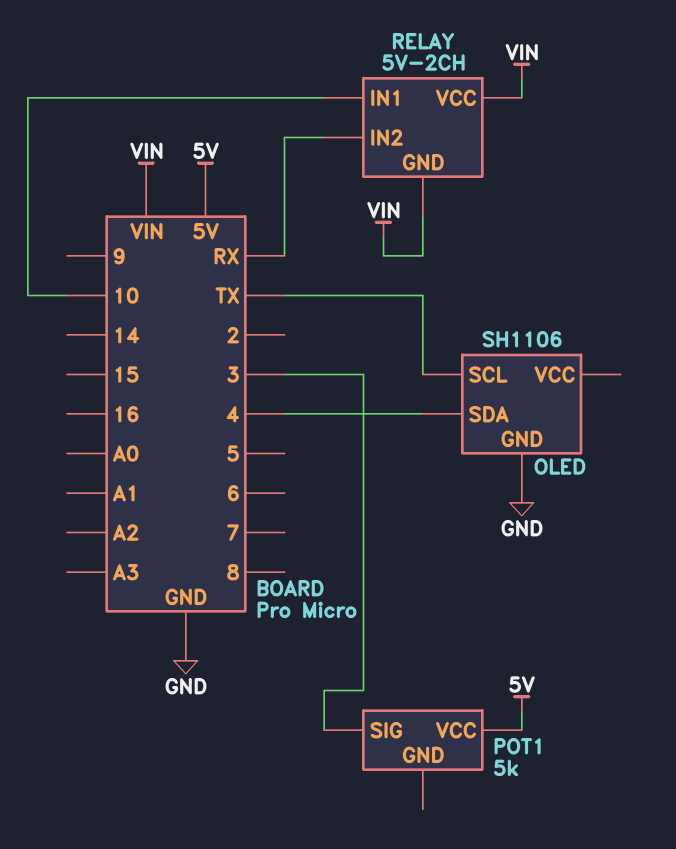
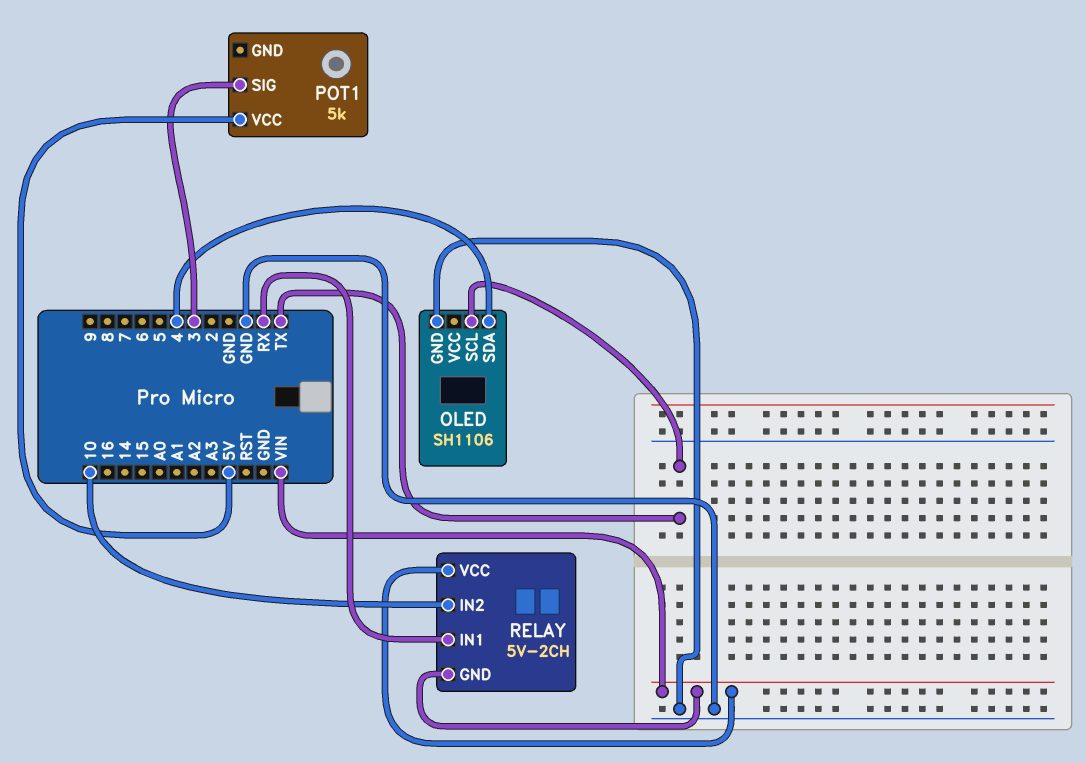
RELAY pin IN1: 10 -> RX
RELAY pin IN2: RX -> 10

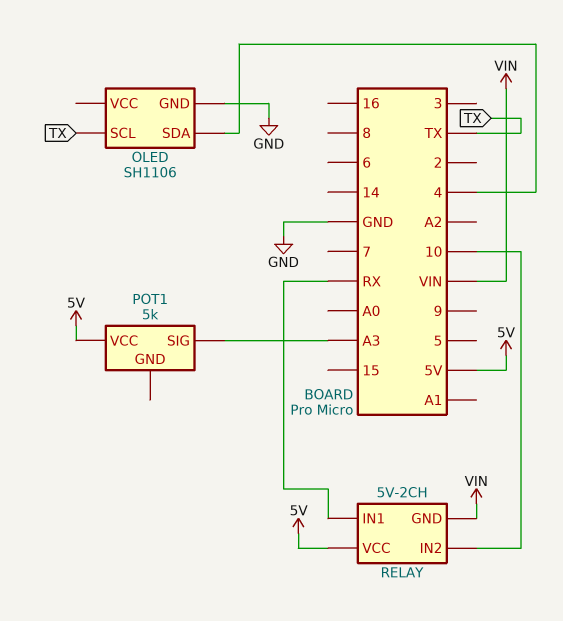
POT1 pin SIG: 3 -> A3
RELAY pin VCC: VIN -> 5V

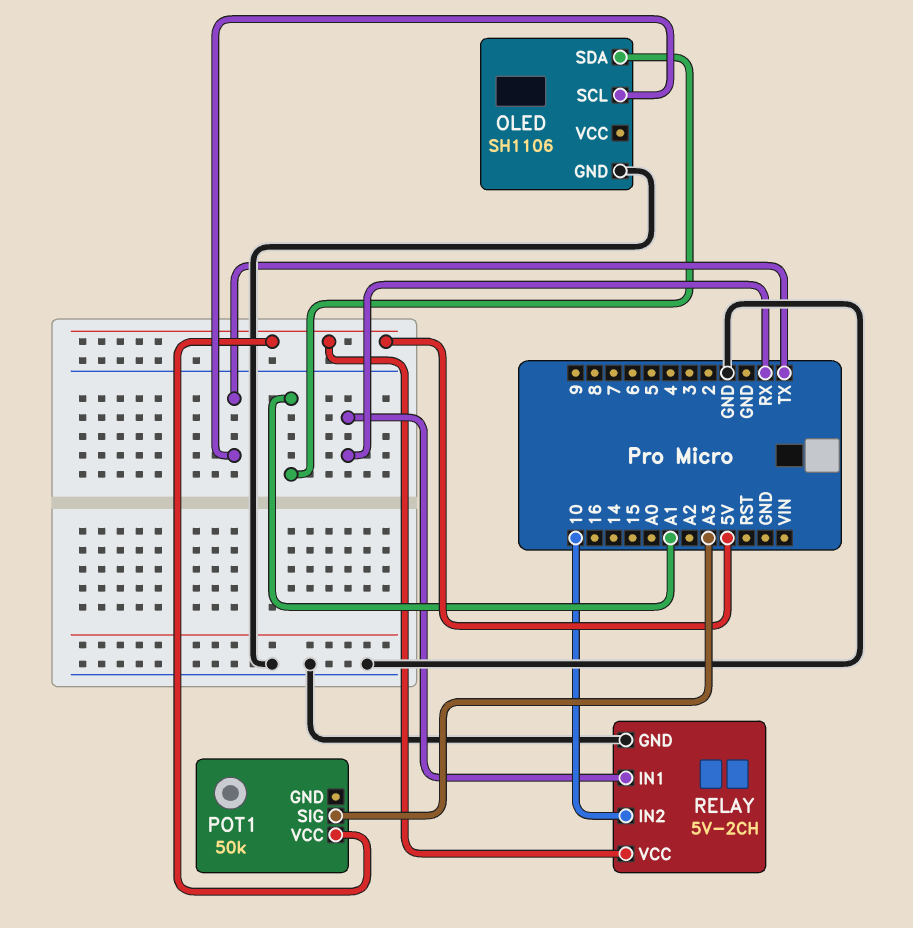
OLED pin SDA: 4 -> A1
POT1: 5k -> 50k
RELAY pin GND: VIN -> GND

